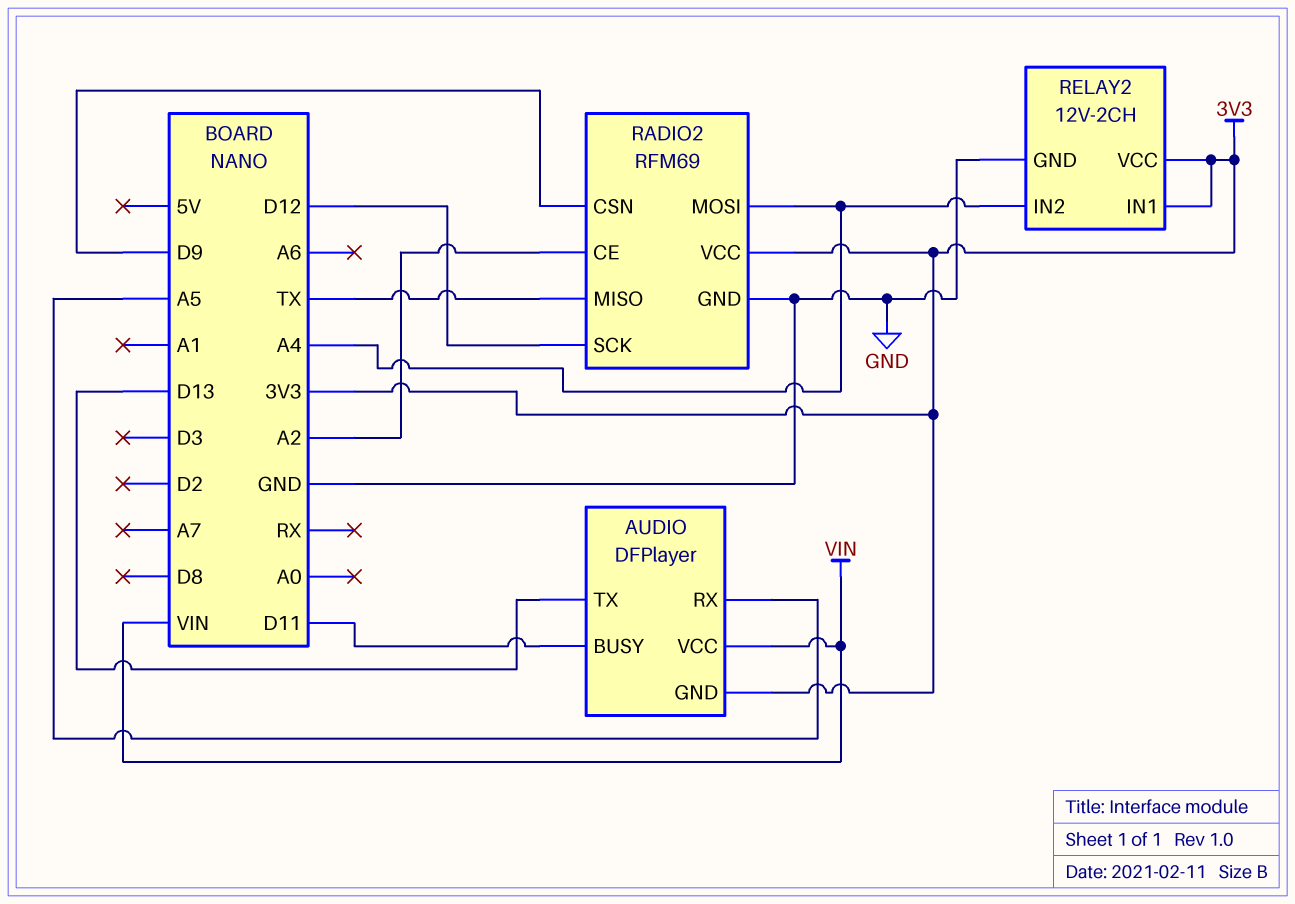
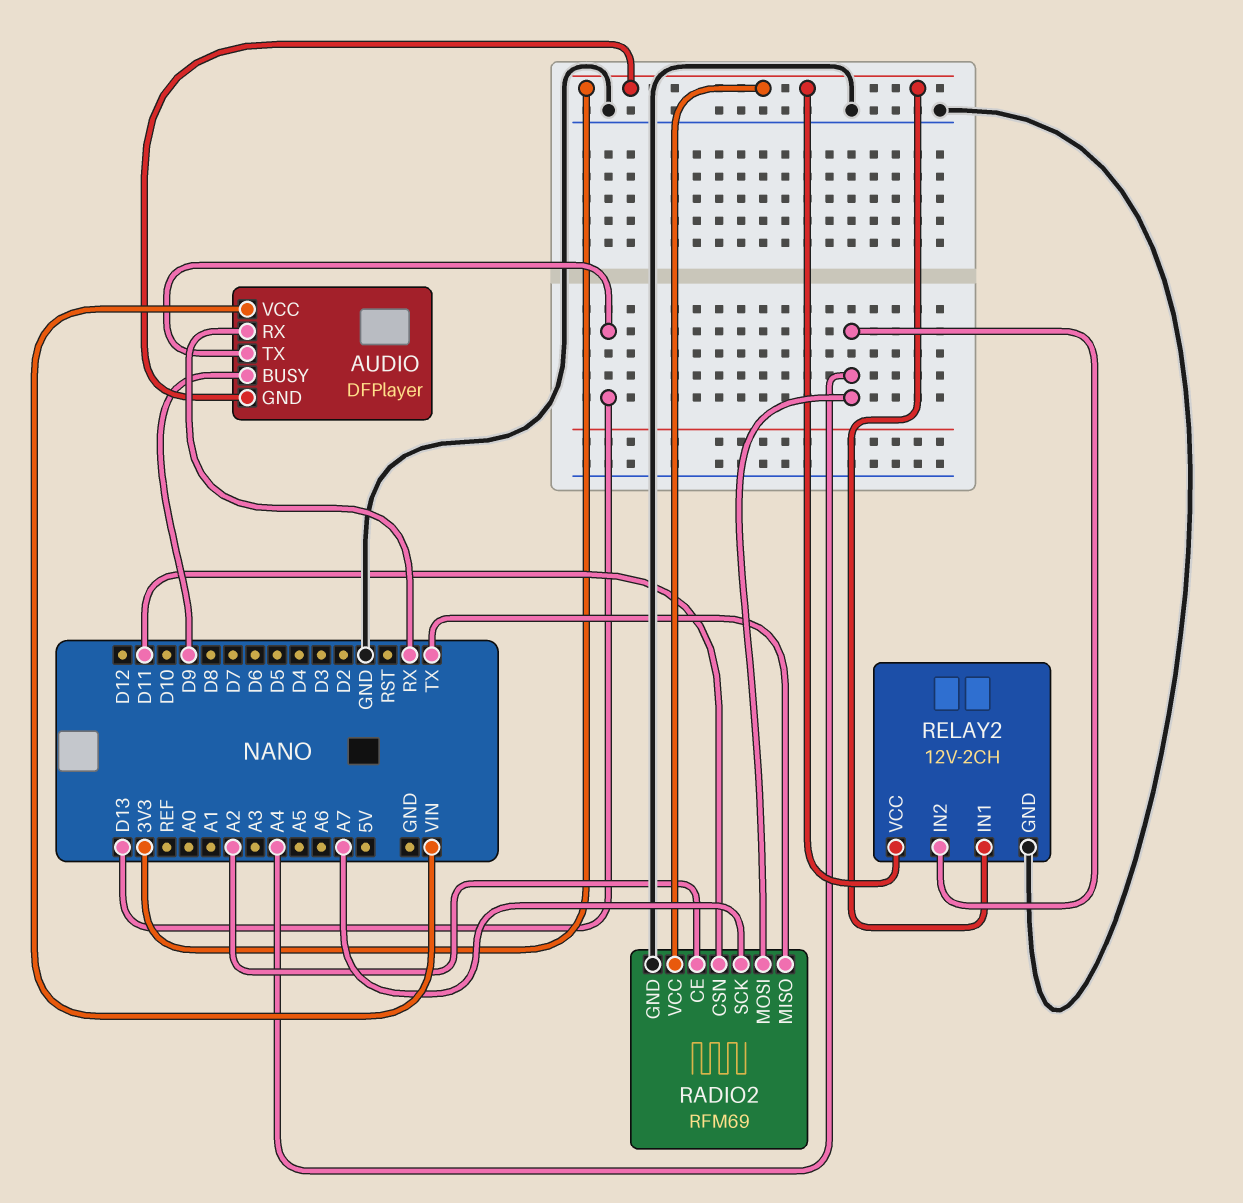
AUDIO pin BUSY: D11 -> D9
AUDIO pin RX: A5 -> RX
RADIO2 pin CSN: D9 -> D11
RADIO2 pin SCK: D12 -> A7

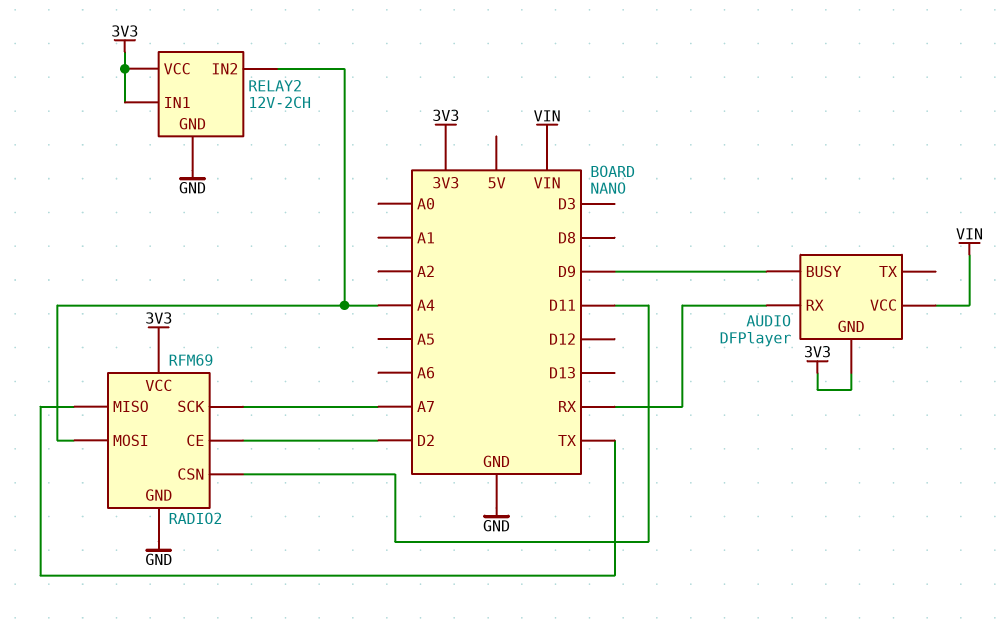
AUDIO pin TX: D13 -> none
RADIO2 pin CE: A2 -> D2

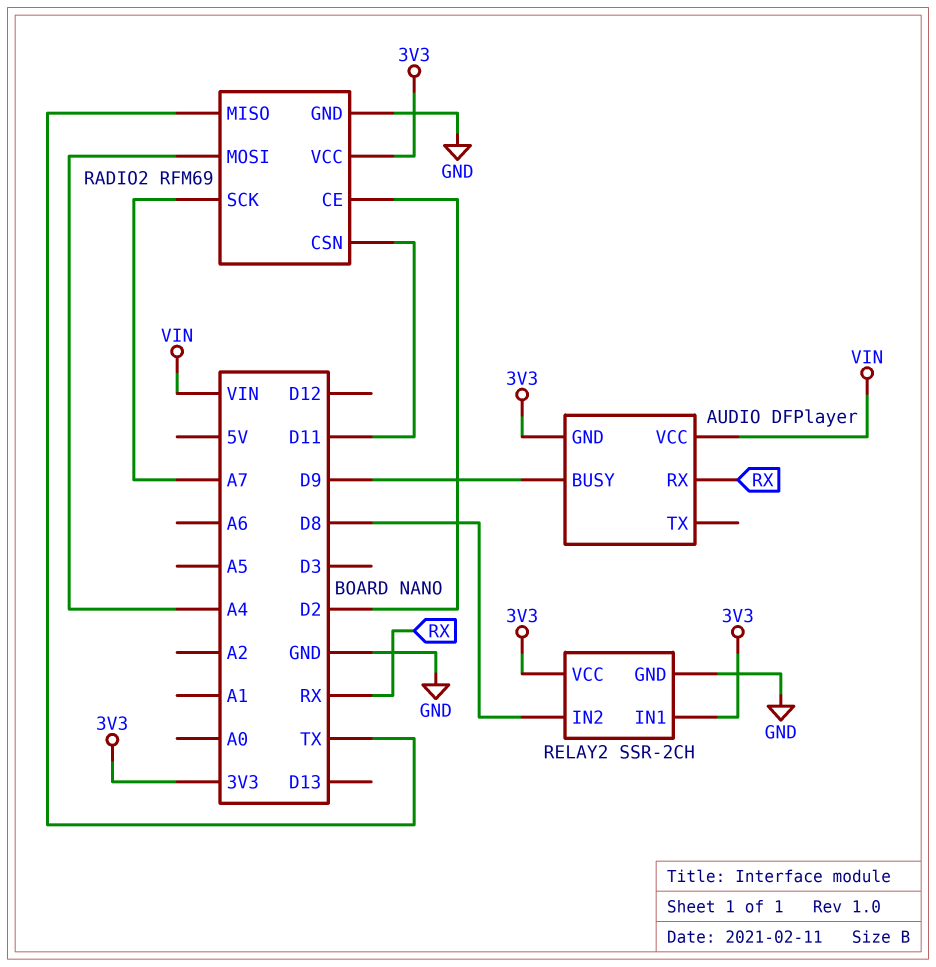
RELAY2: 12V-2CH -> SSR-2CH
RELAY2 pin IN2: A4 -> D8

